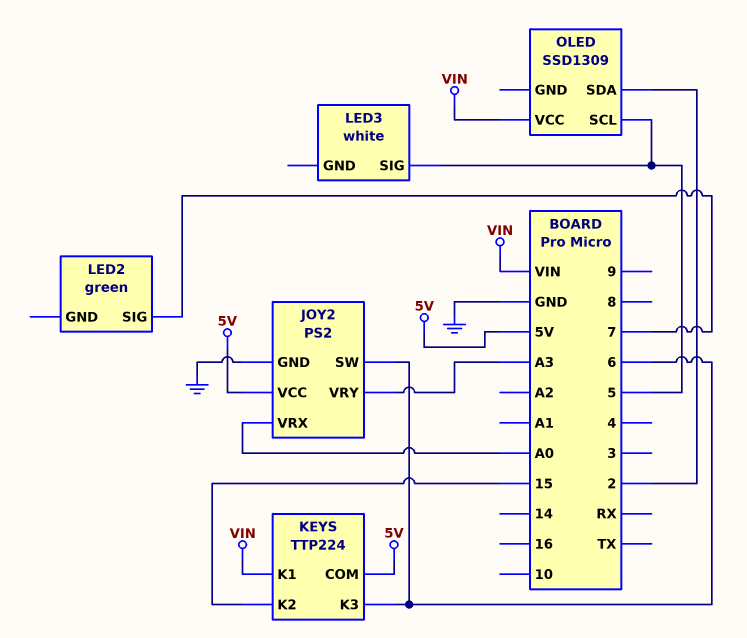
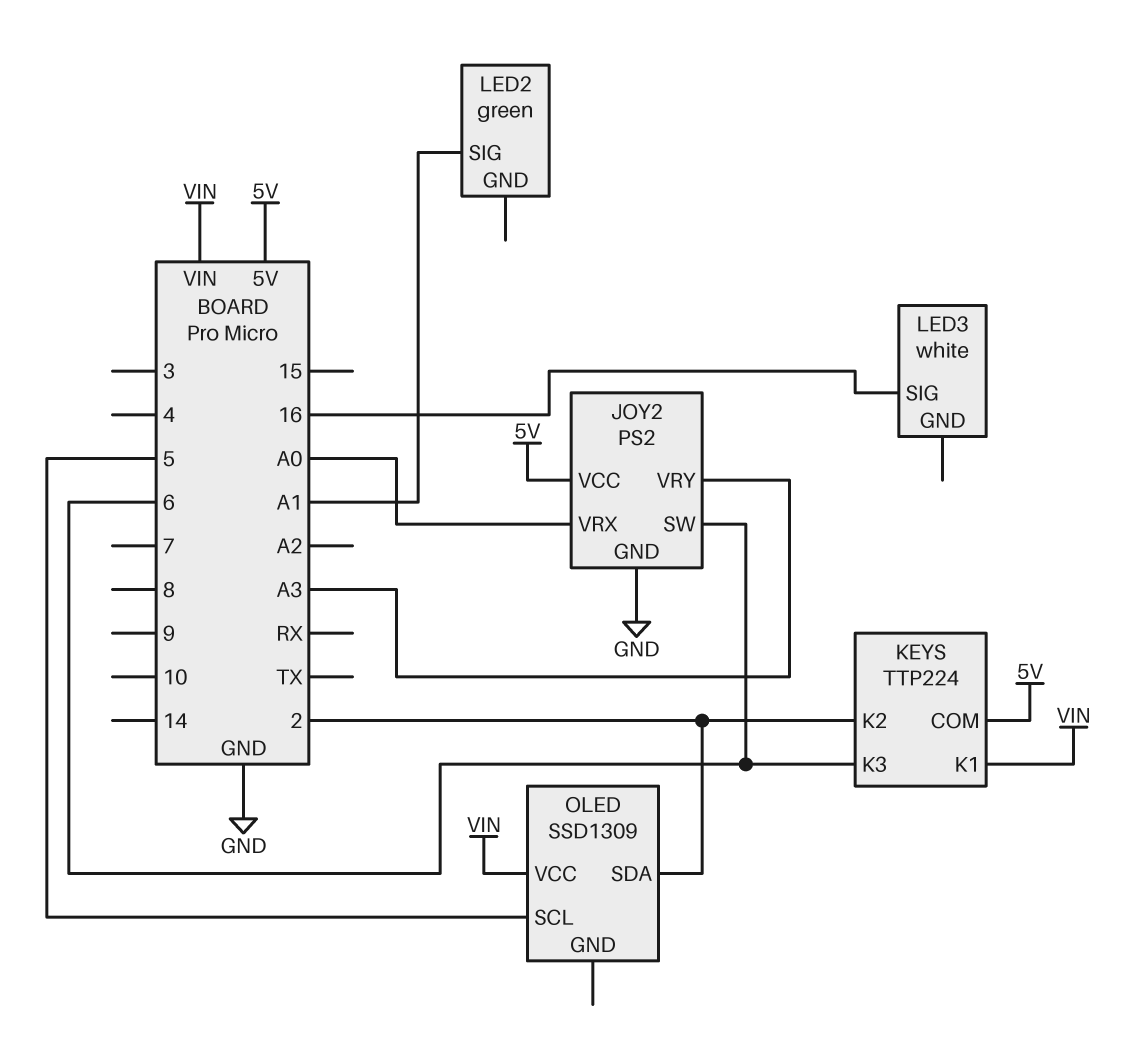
KEYS pin K2: 15 -> 2
LED2 pin SIG: 7 -> A1
LED3 pin SIG: 5 -> 16

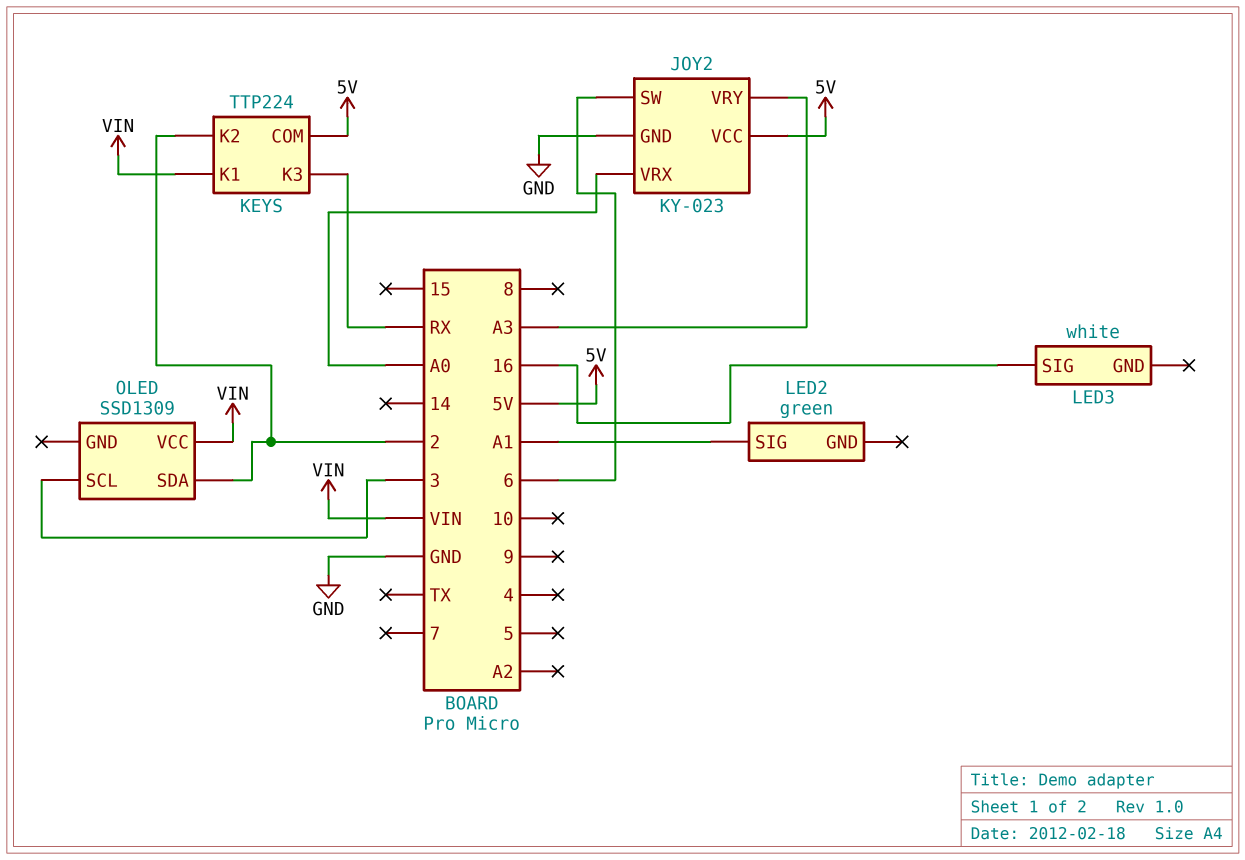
JOY2: PS2 -> KY-023
KEYS pin K3: 6 -> RX
OLED pin SCL: 5 -> 3

